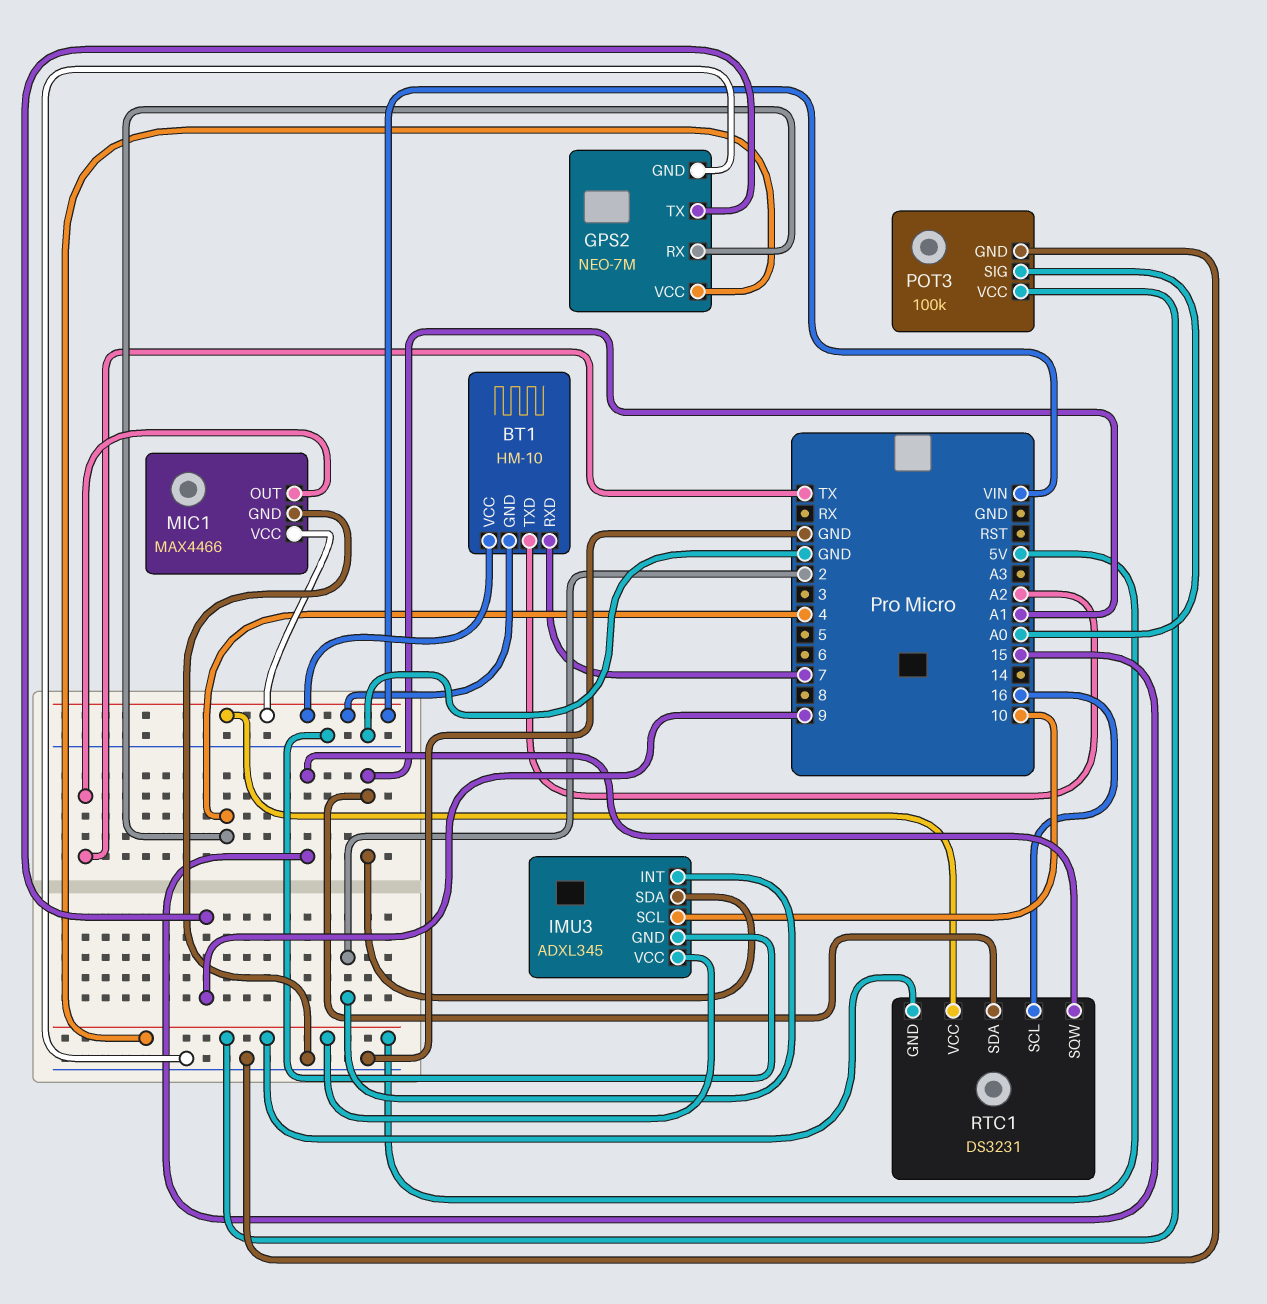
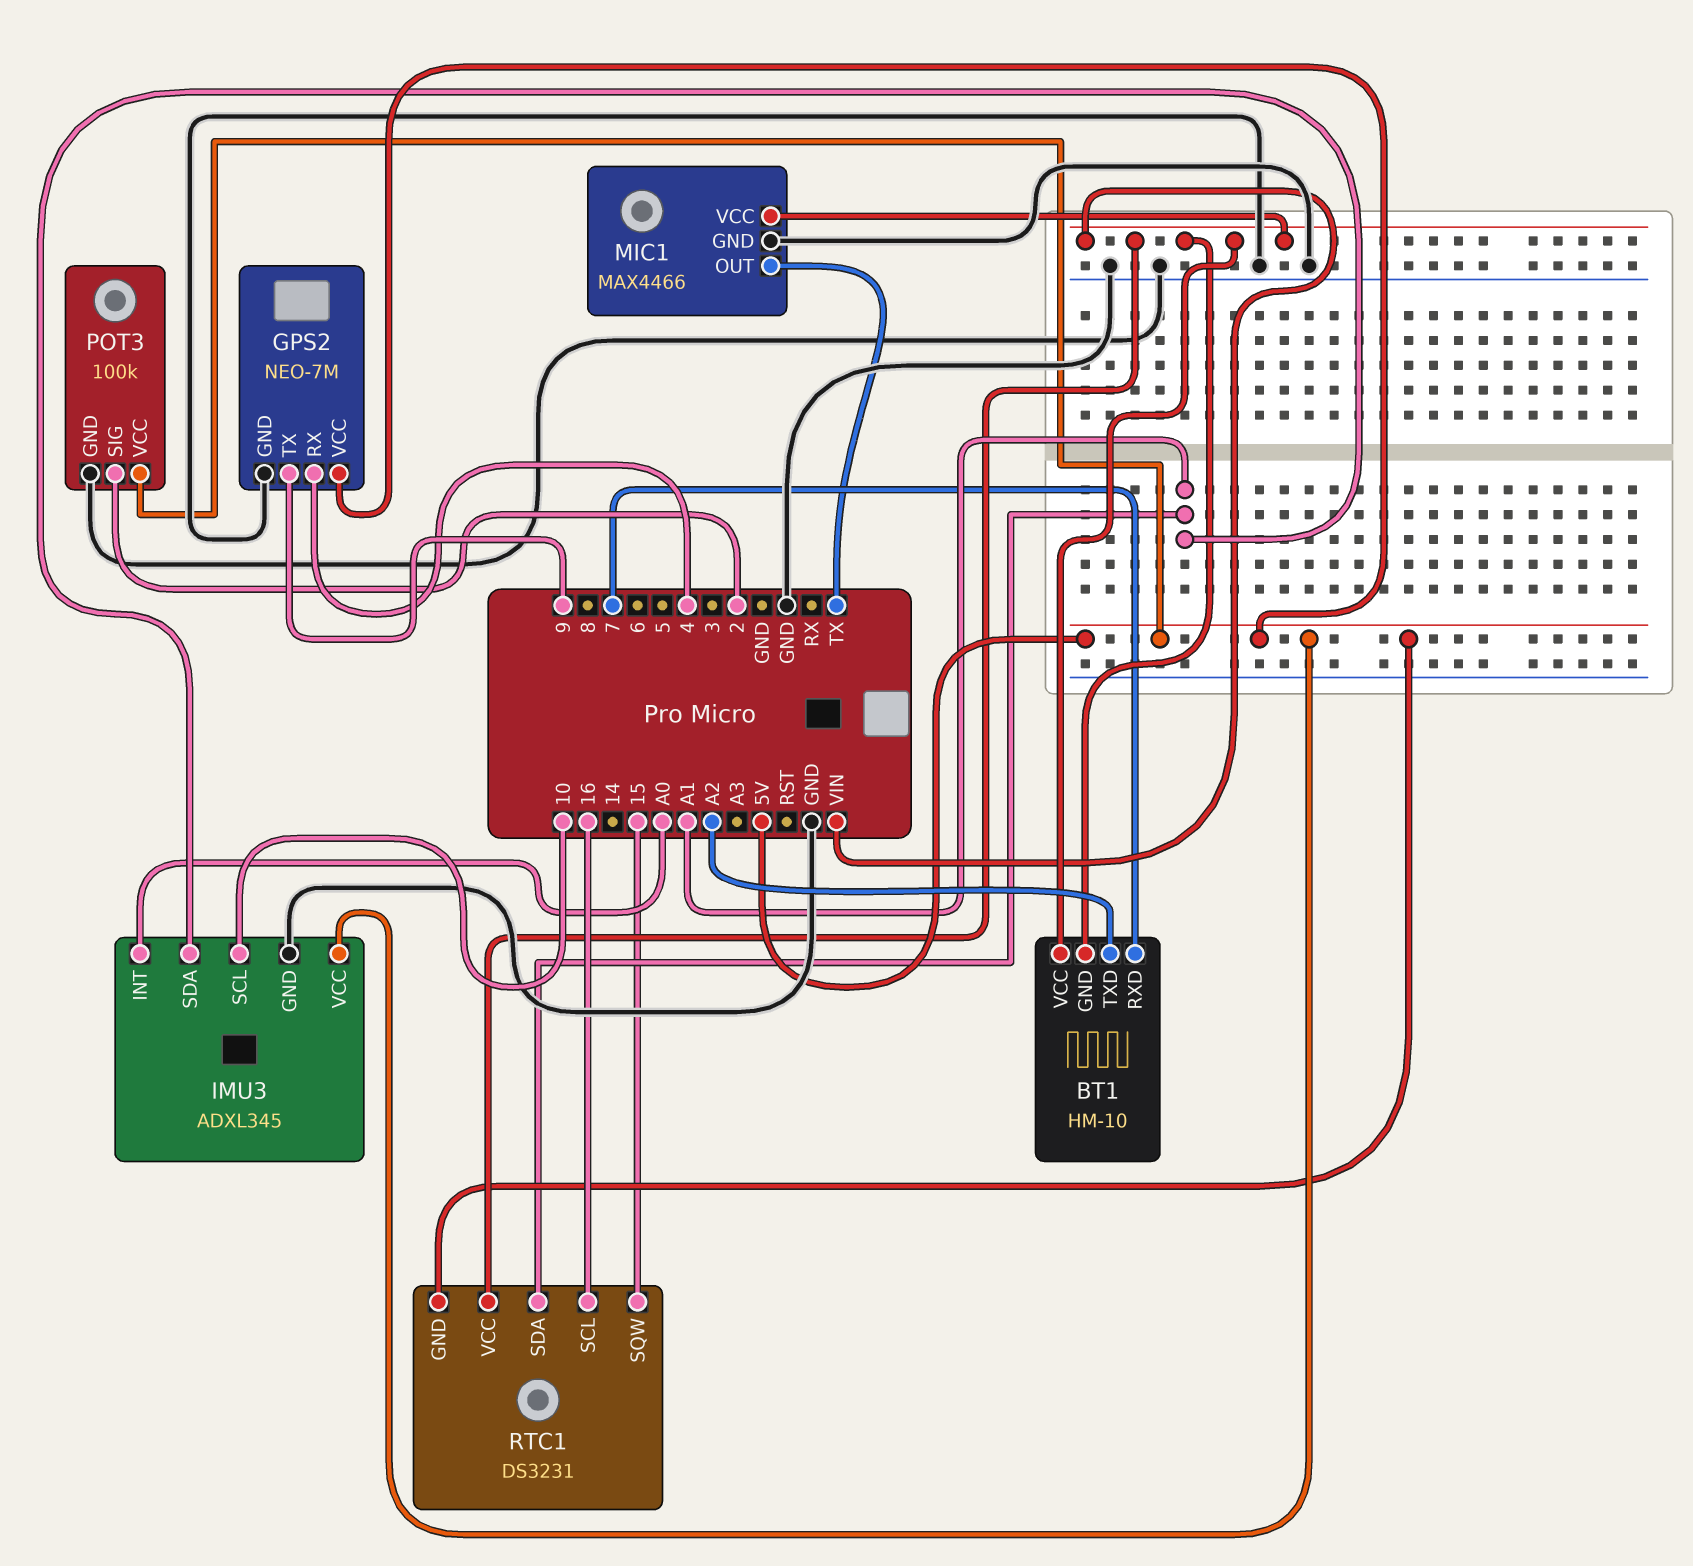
IMU3 pin INT: 2 -> A0
POT3 pin SIG: A0 -> 2

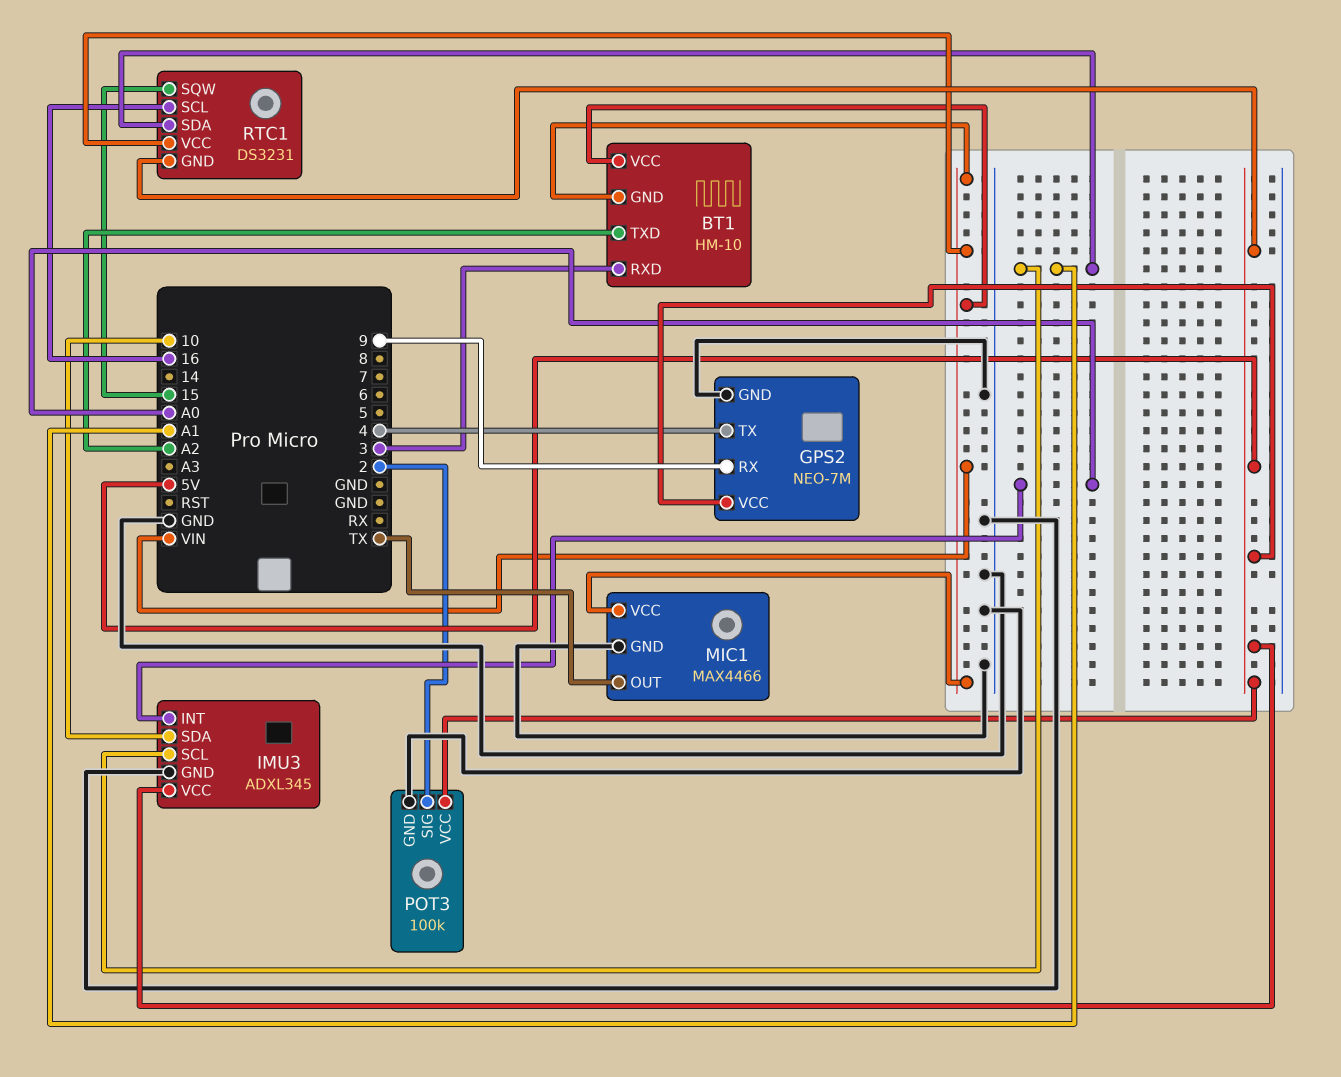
BT1 pin RXD: 7 -> 3
GPS2 pin RX: 4 -> 9
GPS2 pin TX: 9 -> 4
IMU3 pin SCL: 10 -> A1
IMU3 pin SDA: A1 -> 10

